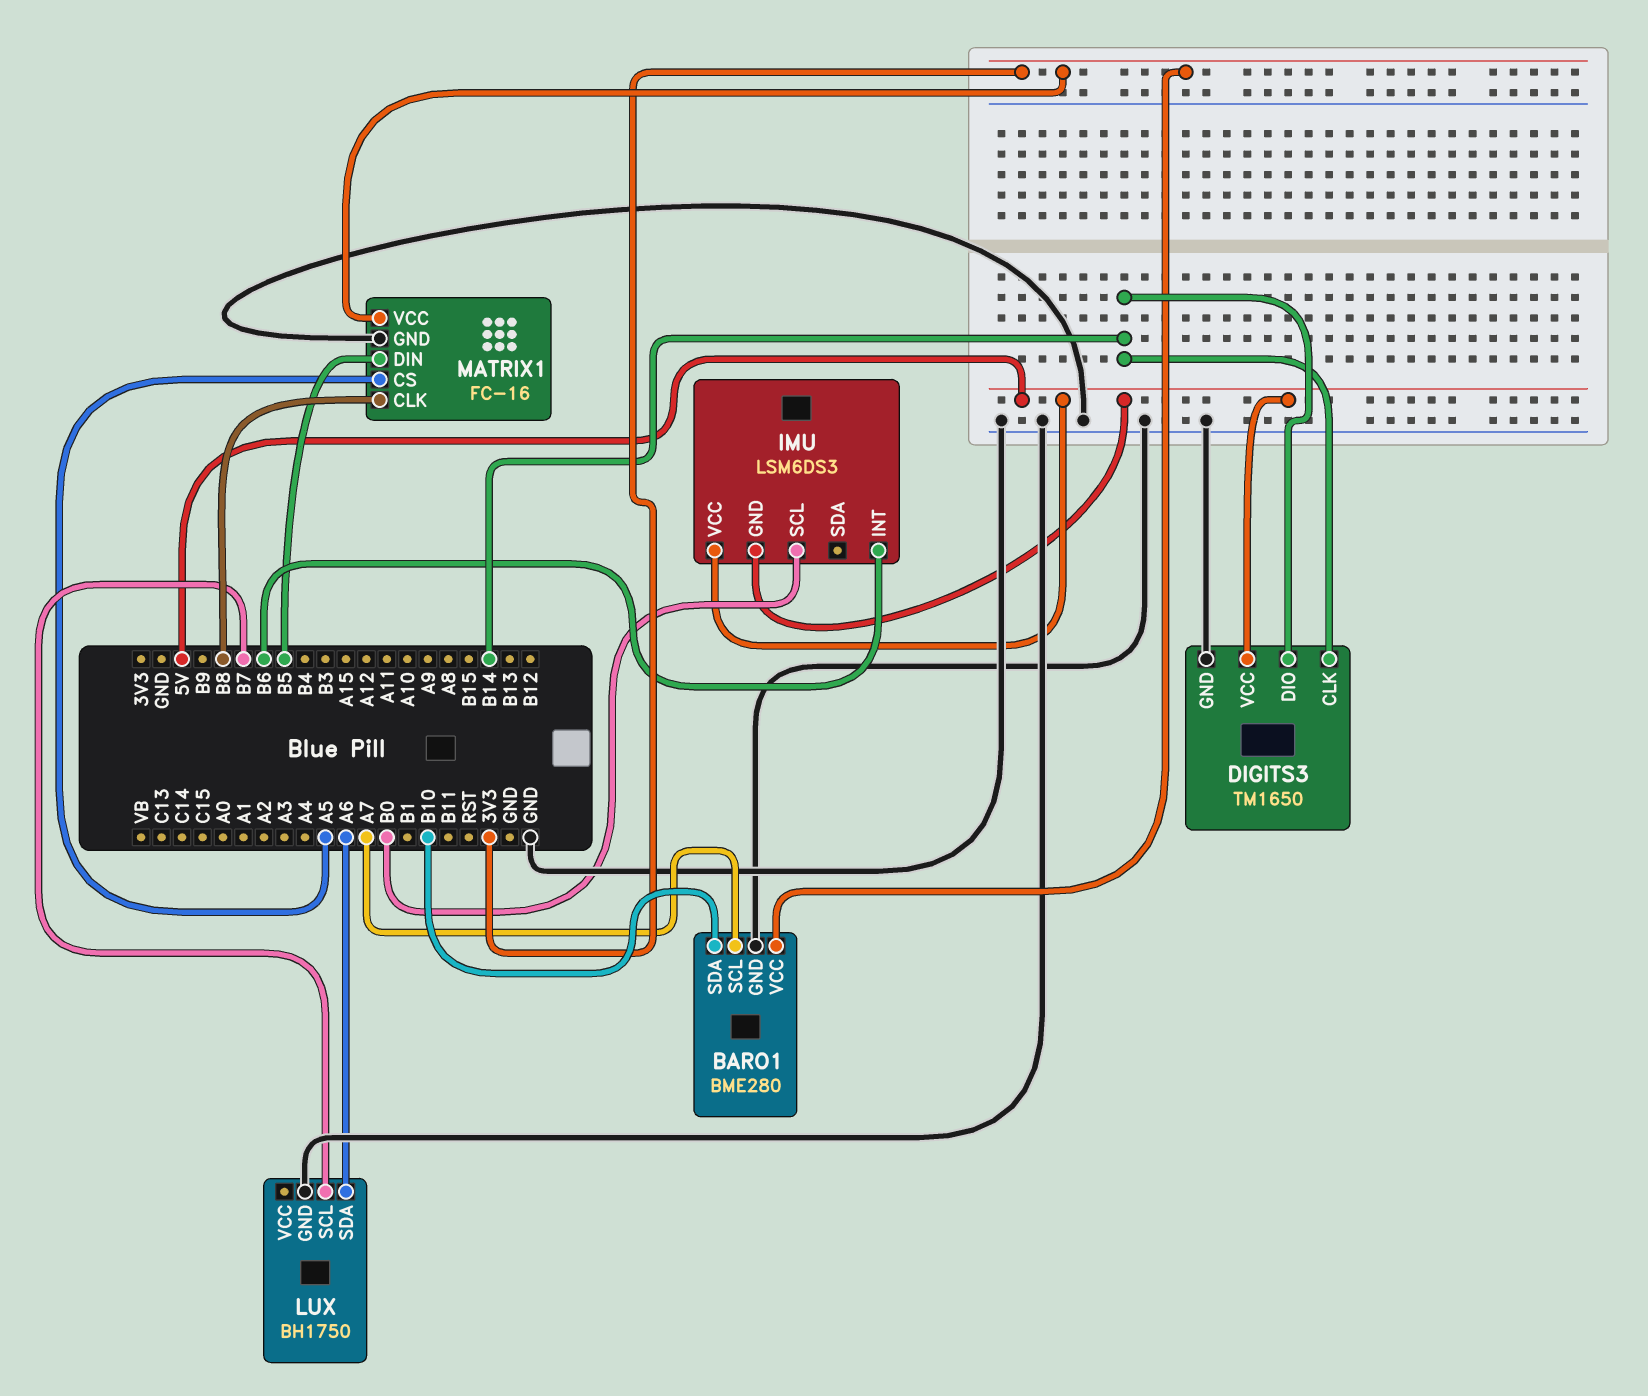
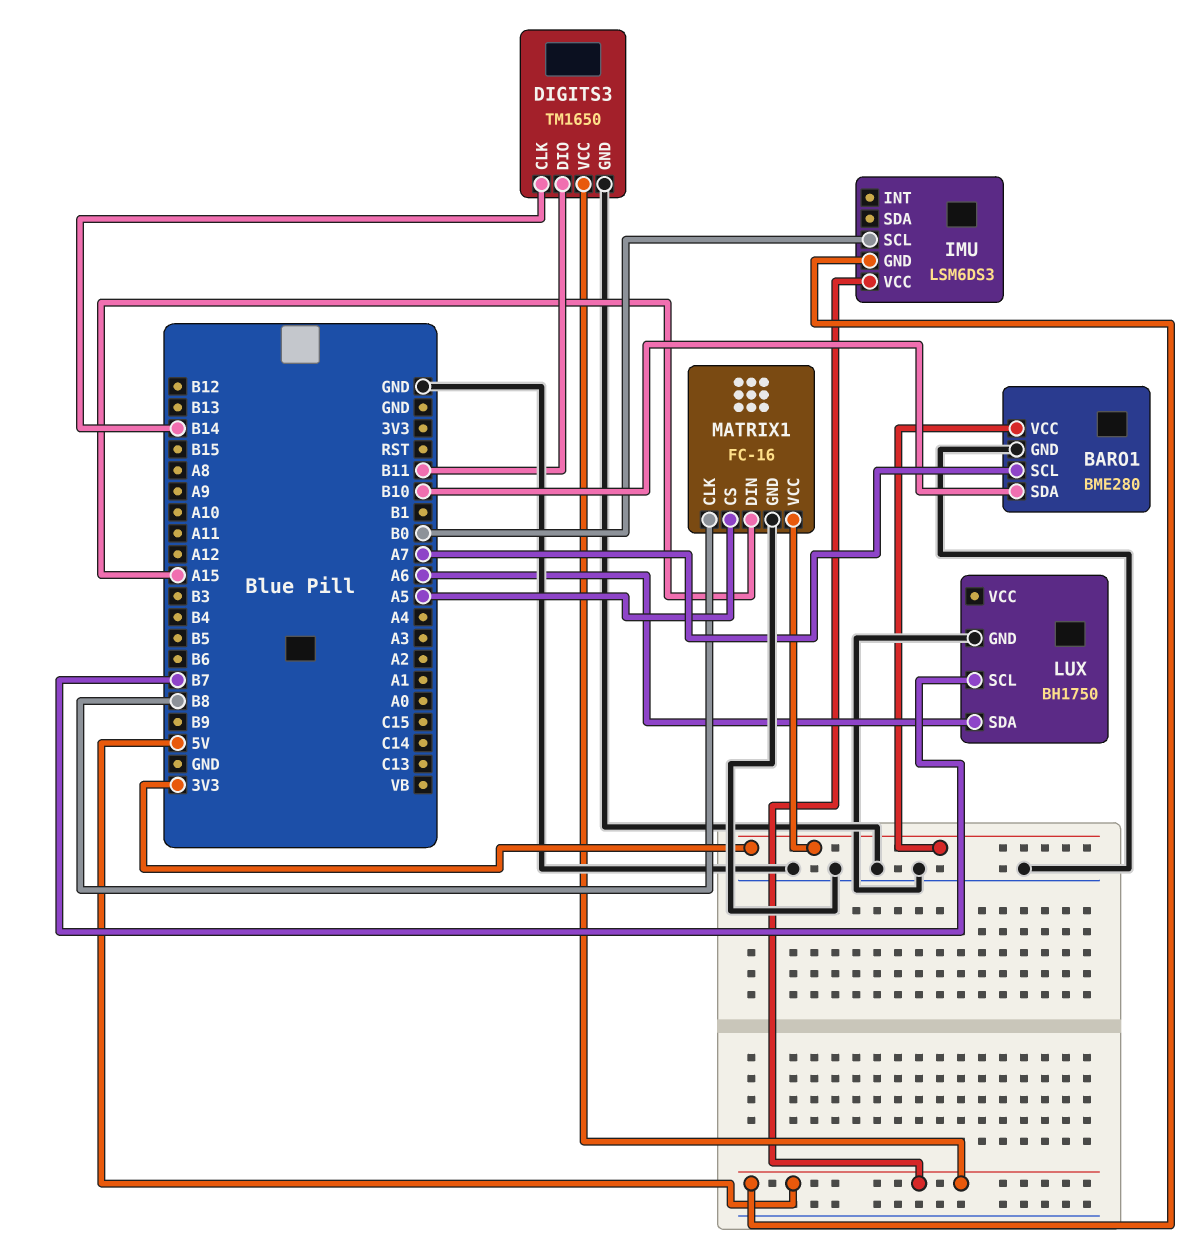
DIGITS3 pin DIO: B14 -> B11
IMU pin INT: B6 -> none
MATRIX1 pin DIN: B5 -> A15

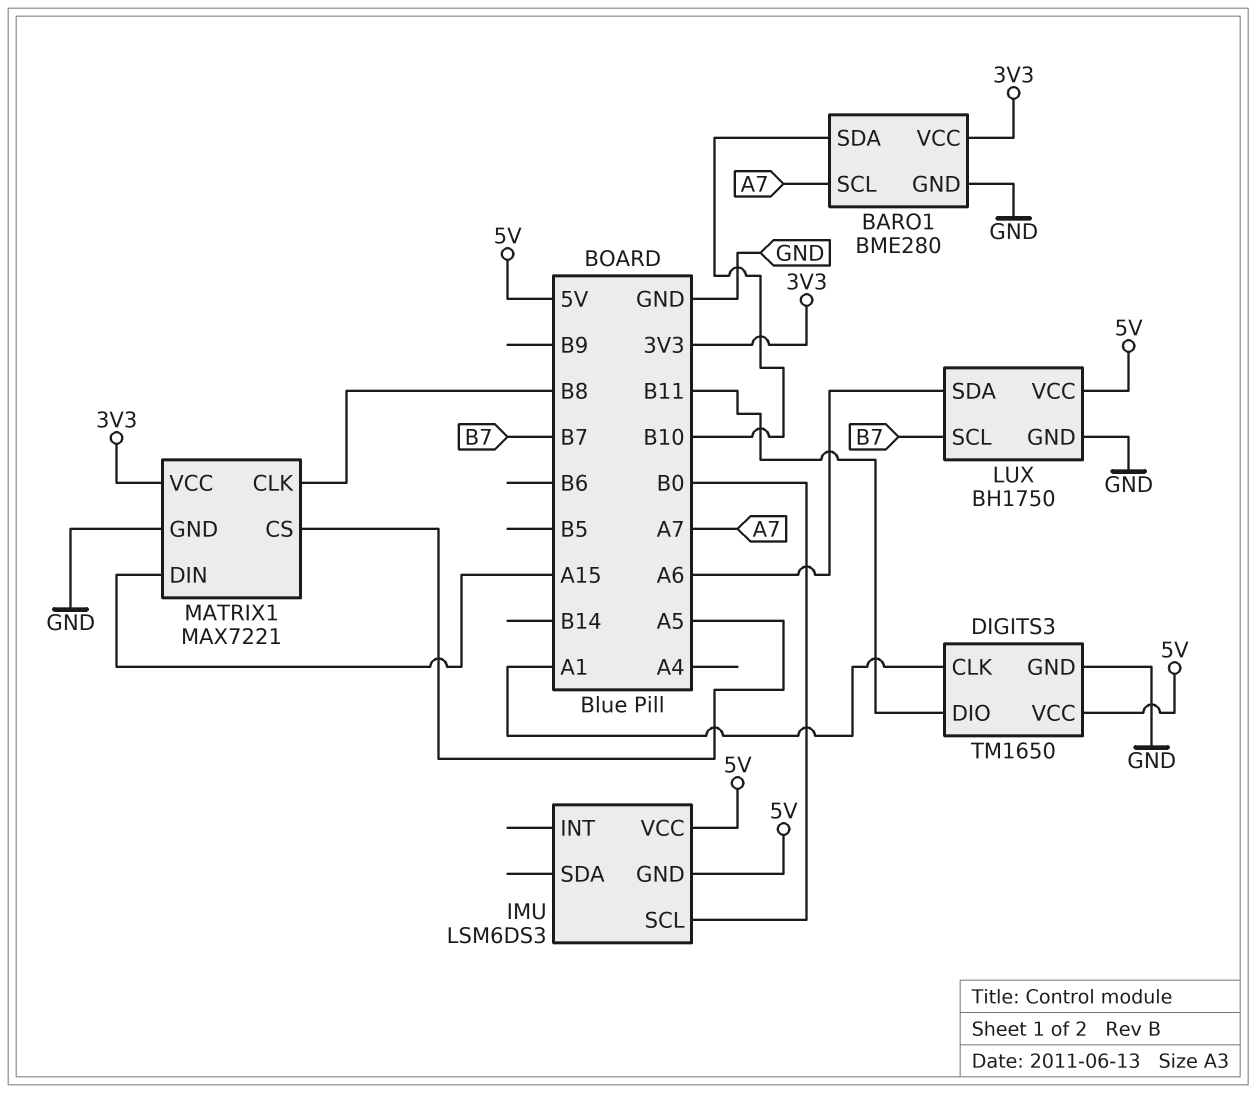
DIGITS3 pin CLK: B14 -> A1
LUX pin VCC: none -> 5V
MATRIX1: FC-16 -> MAX7221

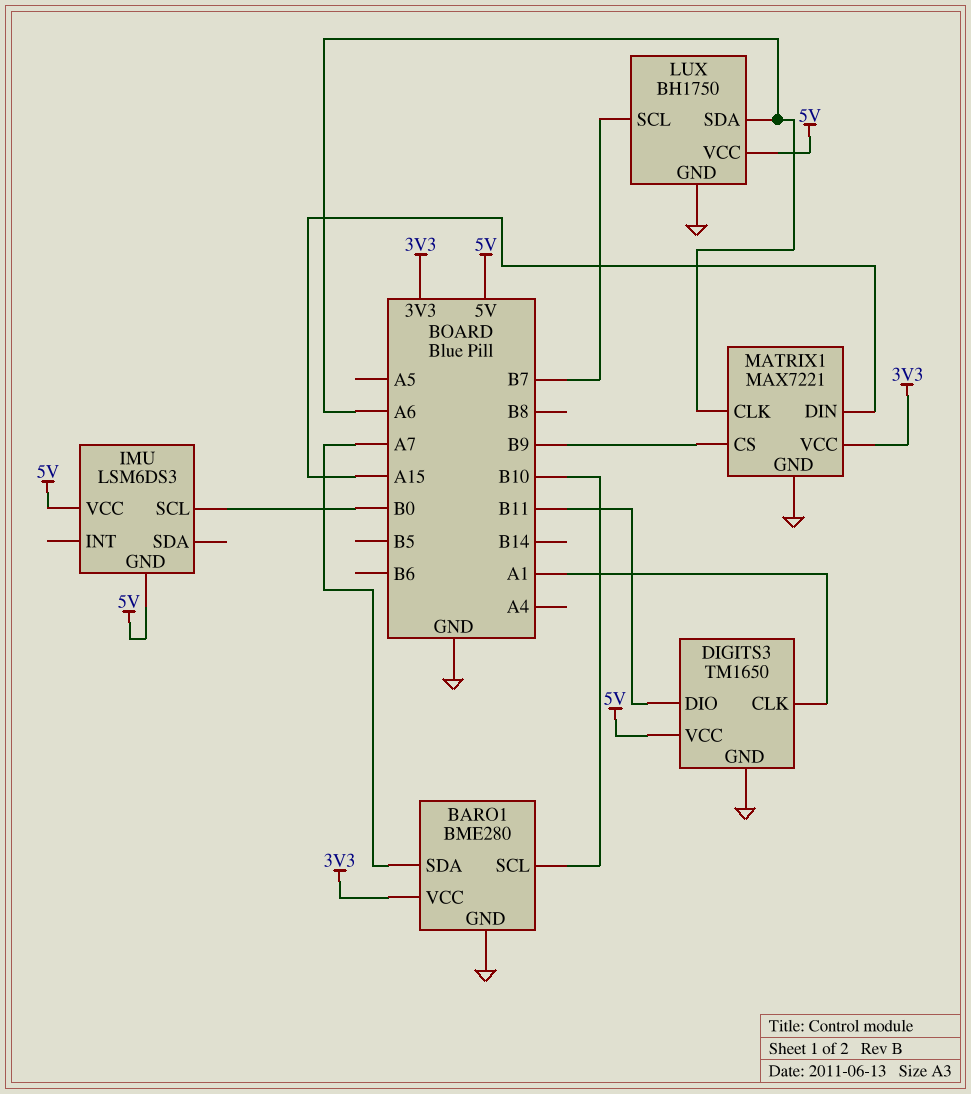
BARO1 pin SCL: A7 -> B10
BARO1 pin SDA: B10 -> A7
MATRIX1 pin CLK: B8 -> A6
MATRIX1 pin CS: A5 -> B9

